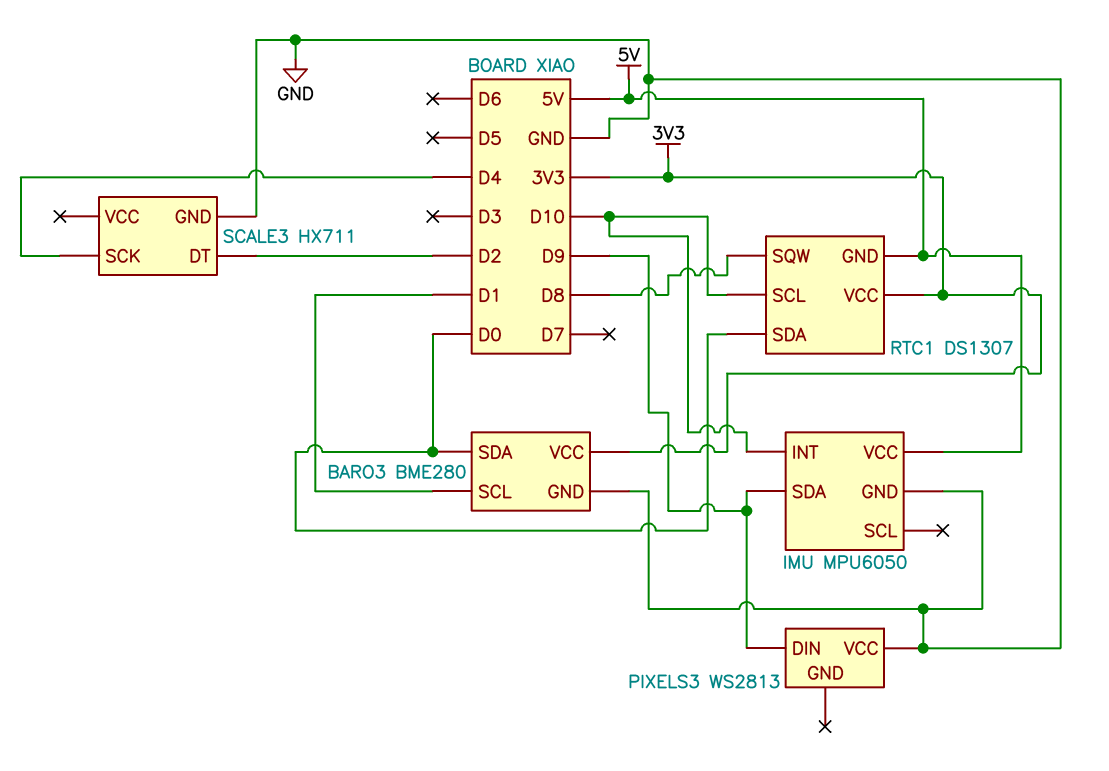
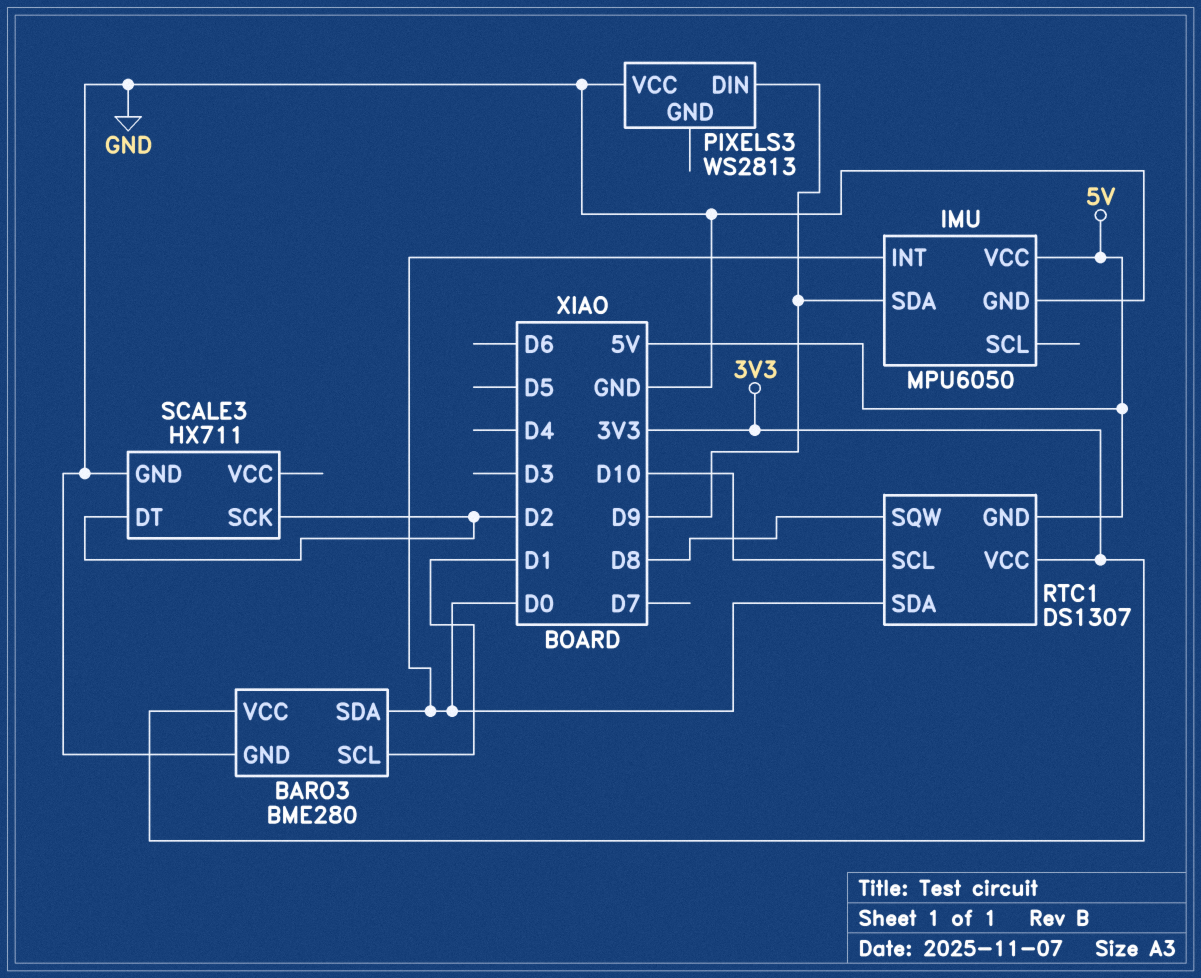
IMU pin INT: D10 -> D0
SCALE3 pin SCK: D4 -> D2

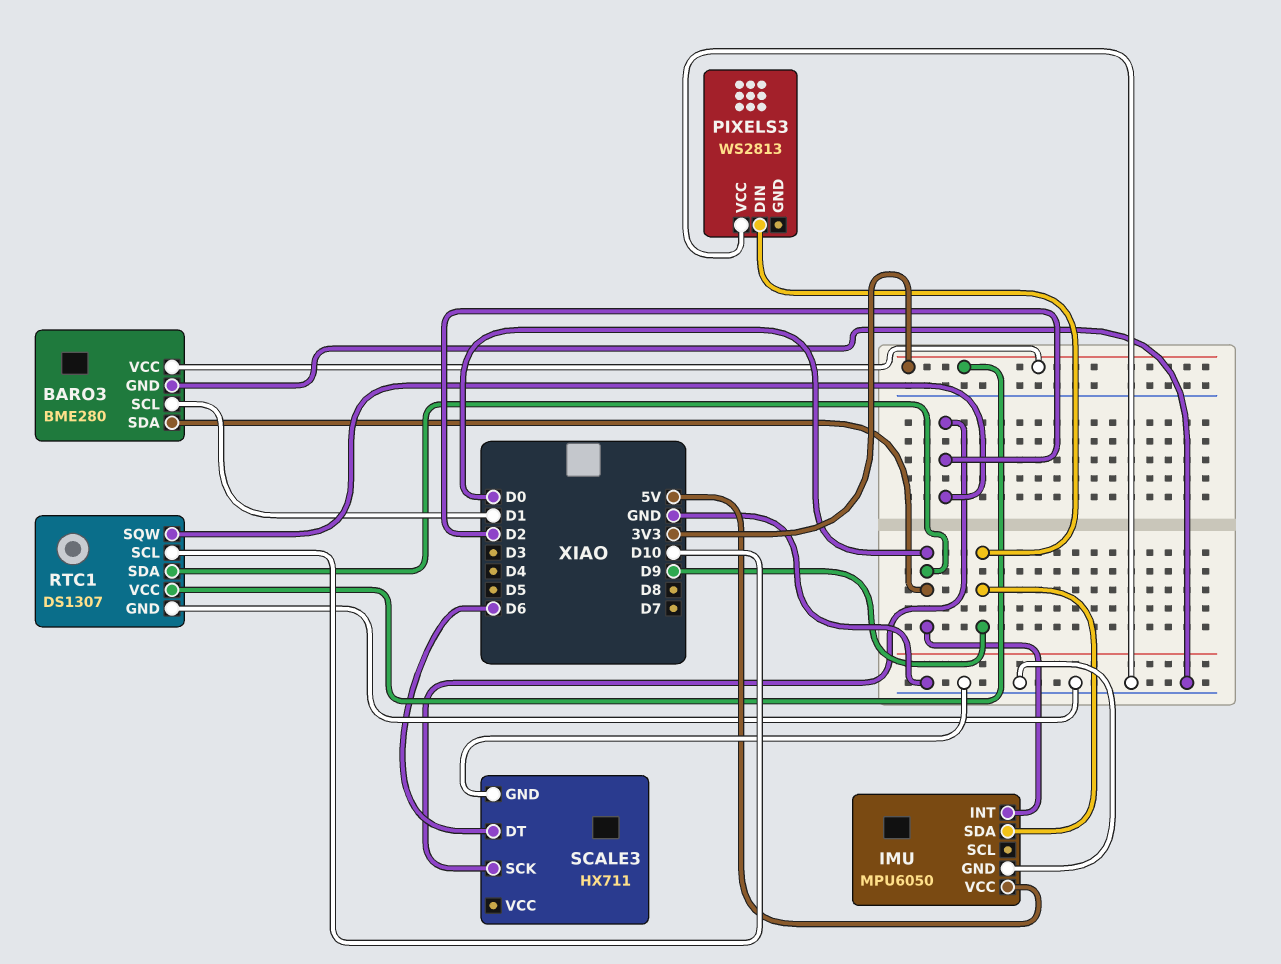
RTC1 pin GND: 5V -> GND
RTC1 pin SQW: D8 -> D2
SCALE3 pin DT: D2 -> D6

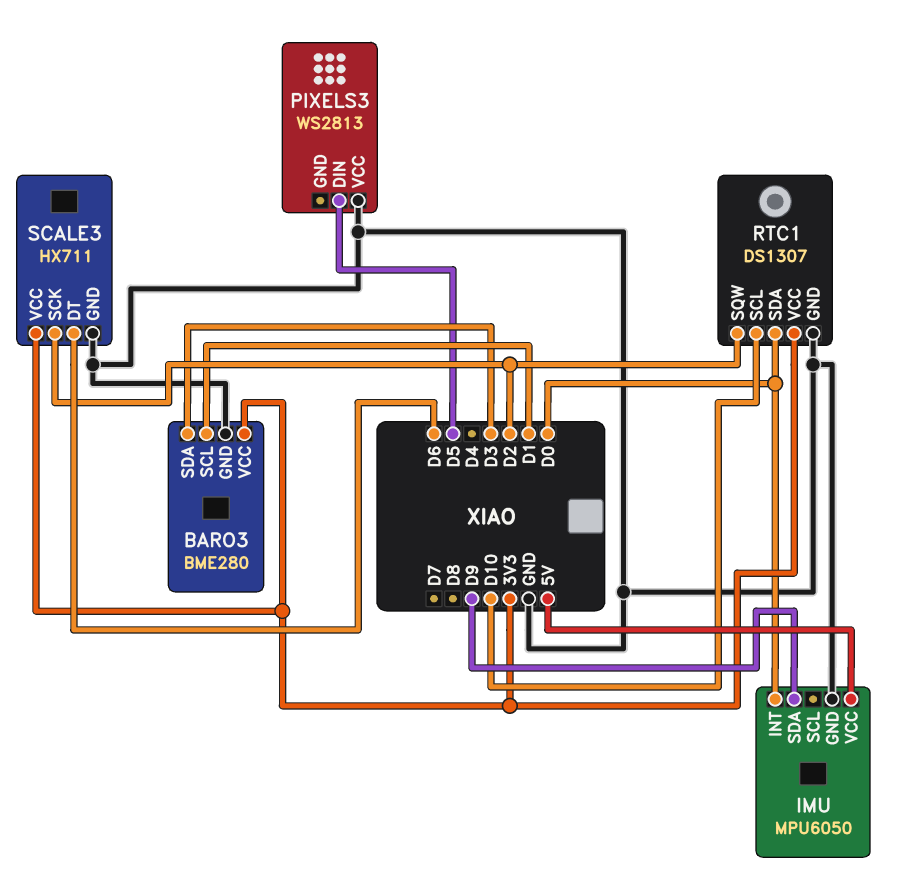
BARO3 pin SDA: D0 -> D3
PIXELS3 pin DIN: D9 -> D5
SCALE3 pin VCC: none -> 3V3

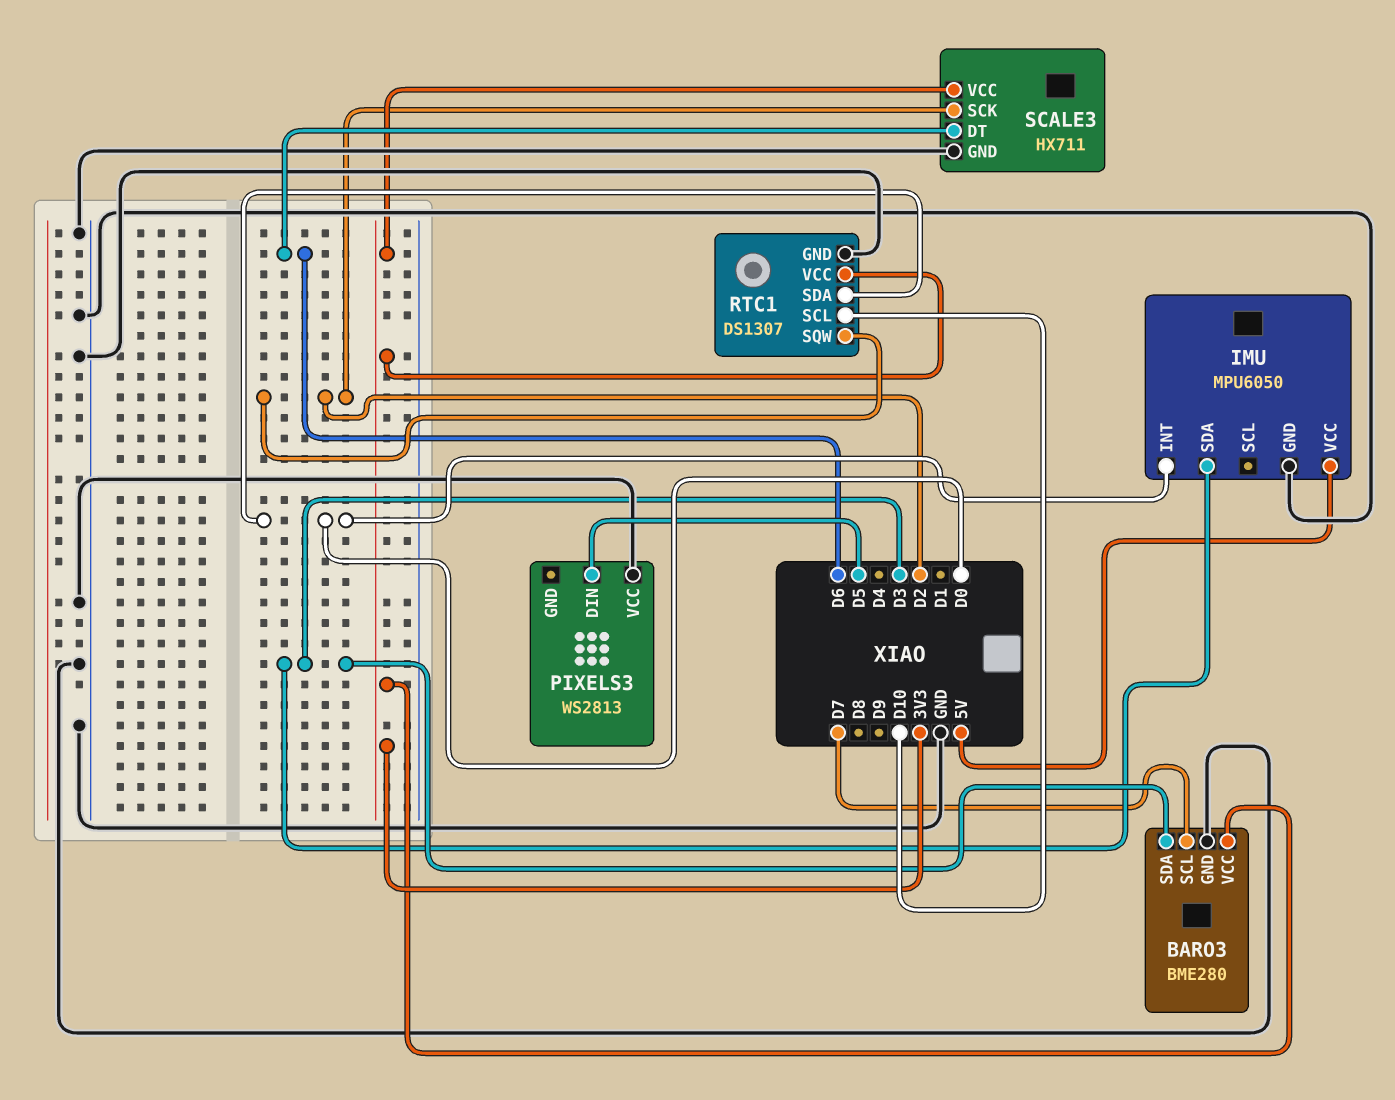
BARO3 pin SCL: D1 -> D7
IMU pin SDA: D9 -> D3

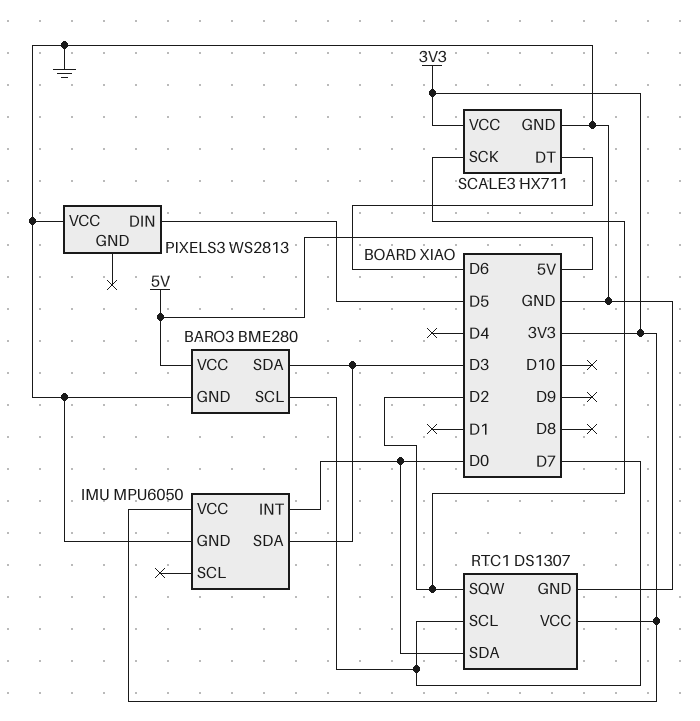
BARO3 pin VCC: 3V3 -> 5V
IMU pin VCC: 5V -> 3V3
RTC1 pin SCL: D10 -> D7

